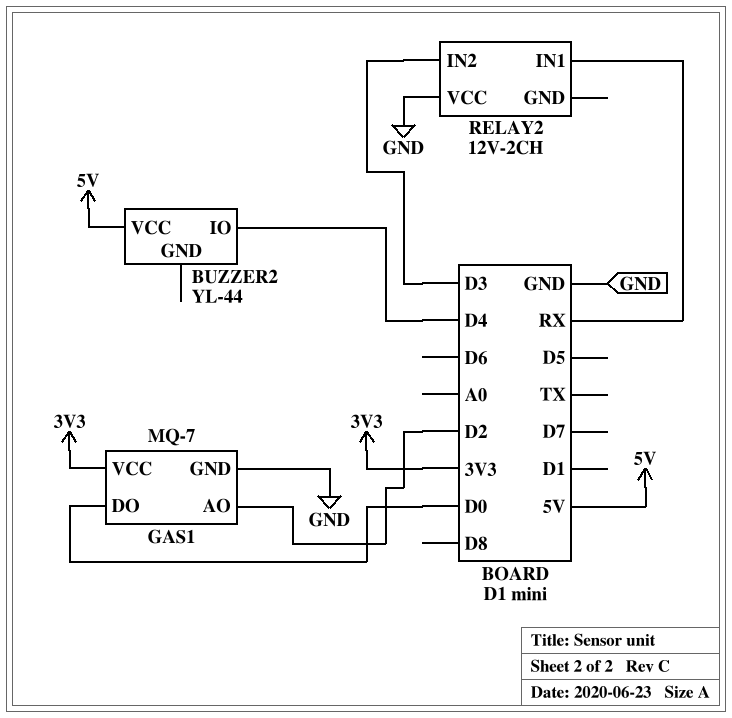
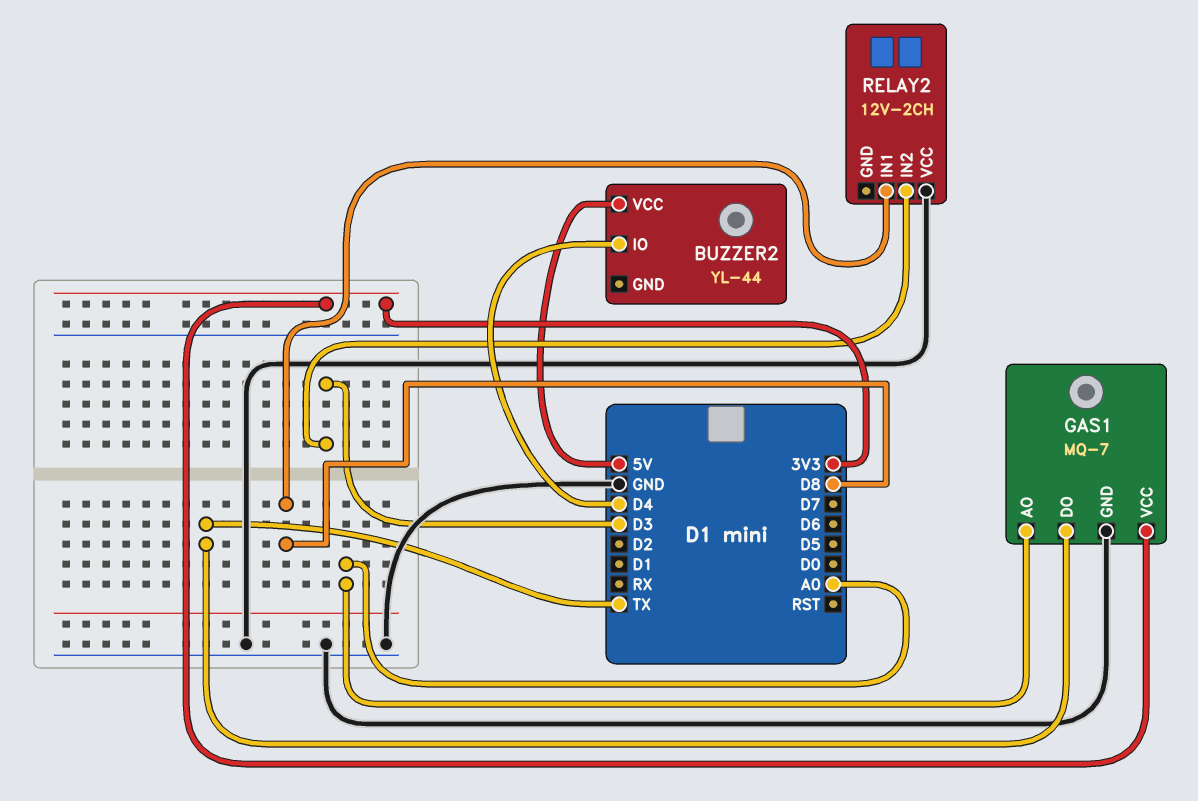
GAS1 pin AO: D2 -> A0
GAS1 pin DO: D0 -> TX
RELAY2 pin IN1: RX -> D8

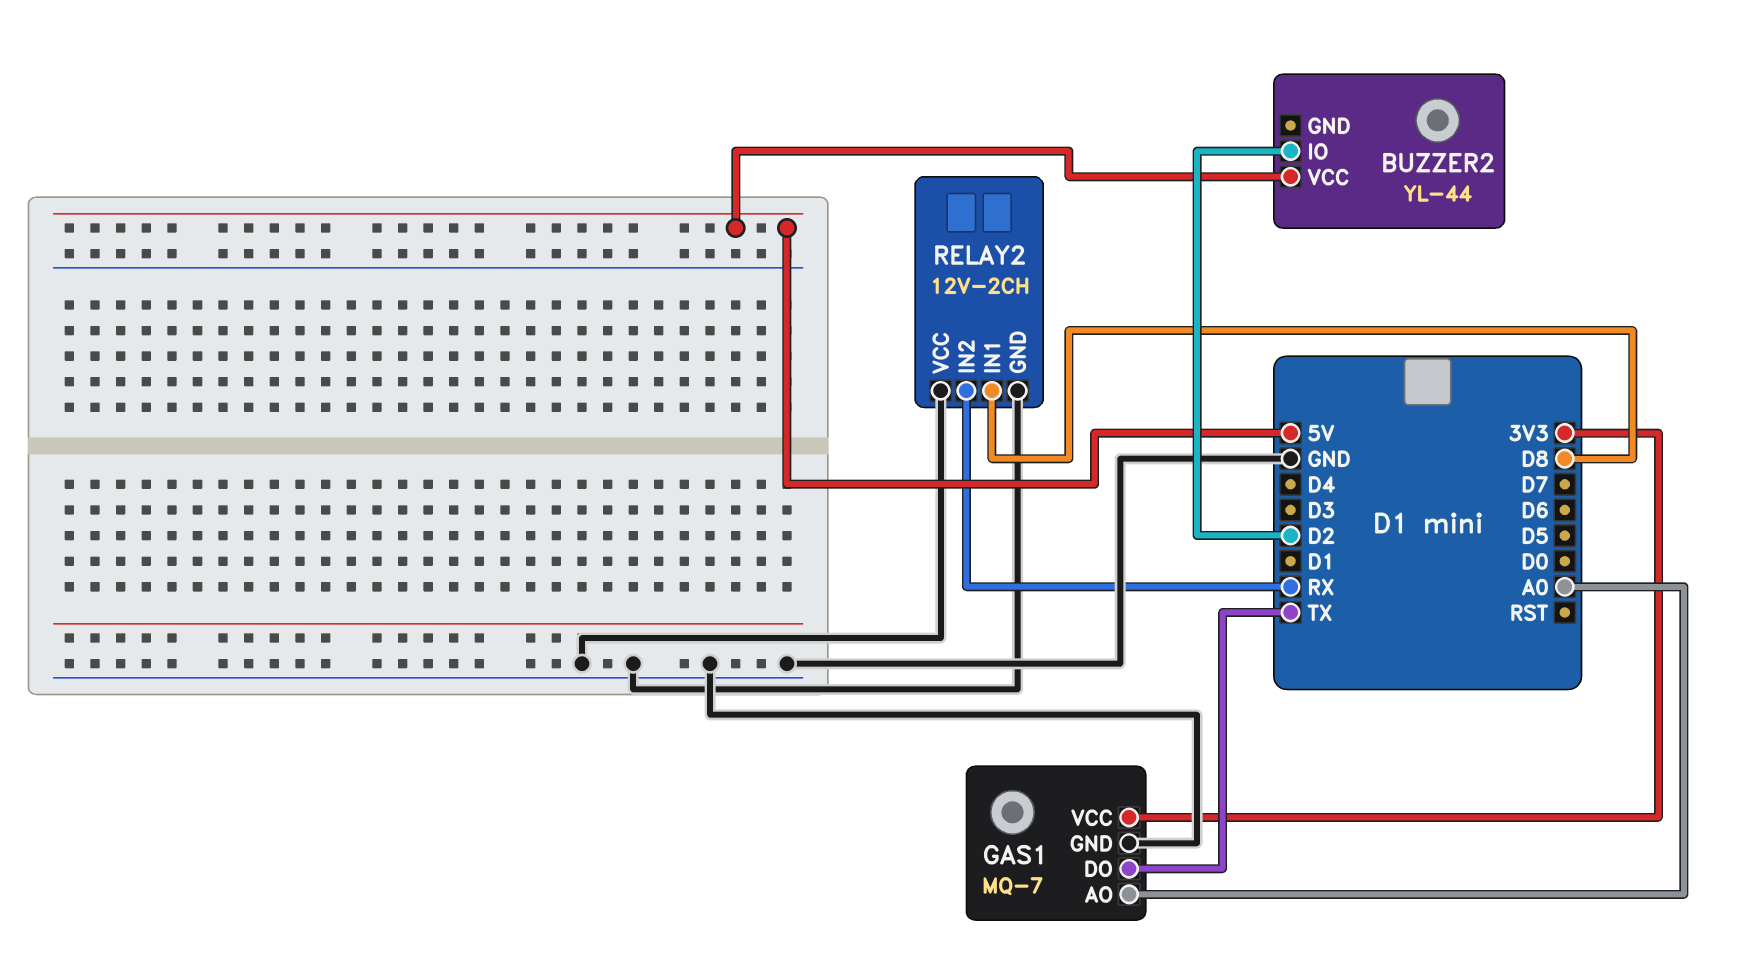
BUZZER2 pin IO: D4 -> D2
RELAY2 pin GND: none -> GND
RELAY2 pin IN2: D3 -> RX

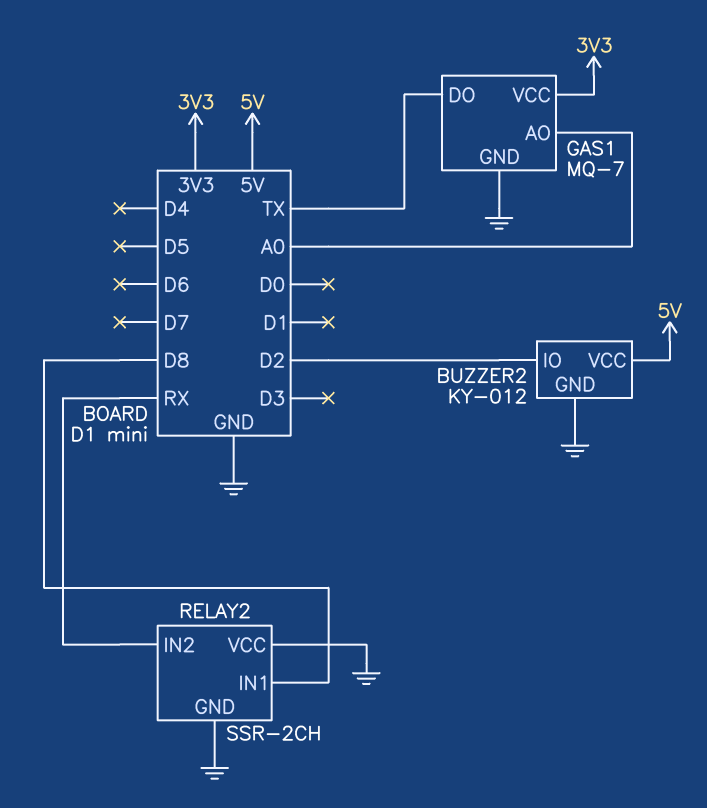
BUZZER2: YL-44 -> KY-012
BUZZER2 pin GND: none -> GND
RELAY2: 12V-2CH -> SSR-2CH

